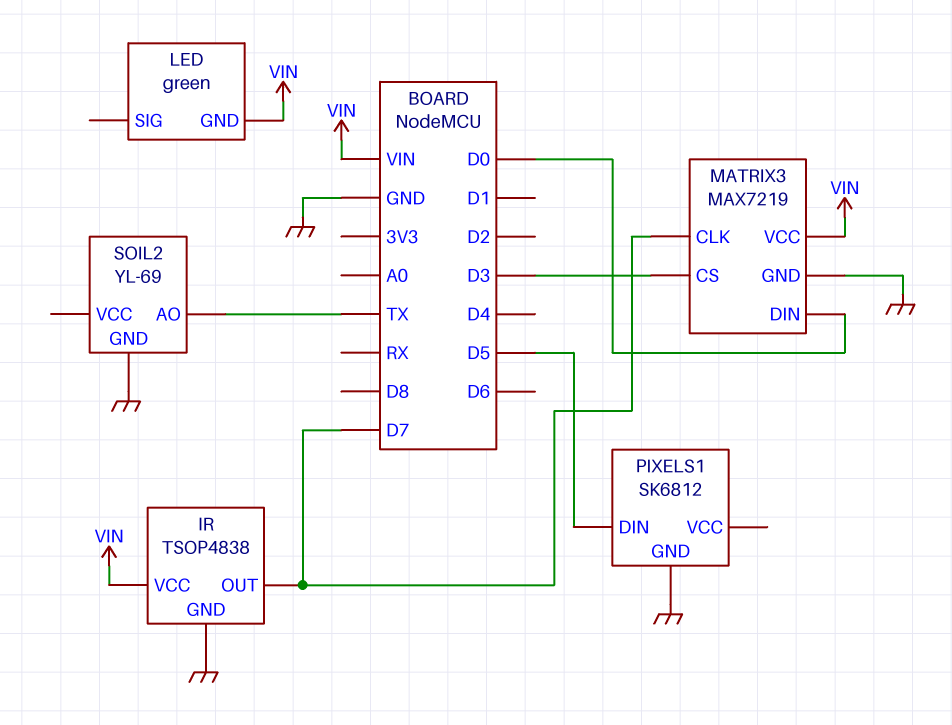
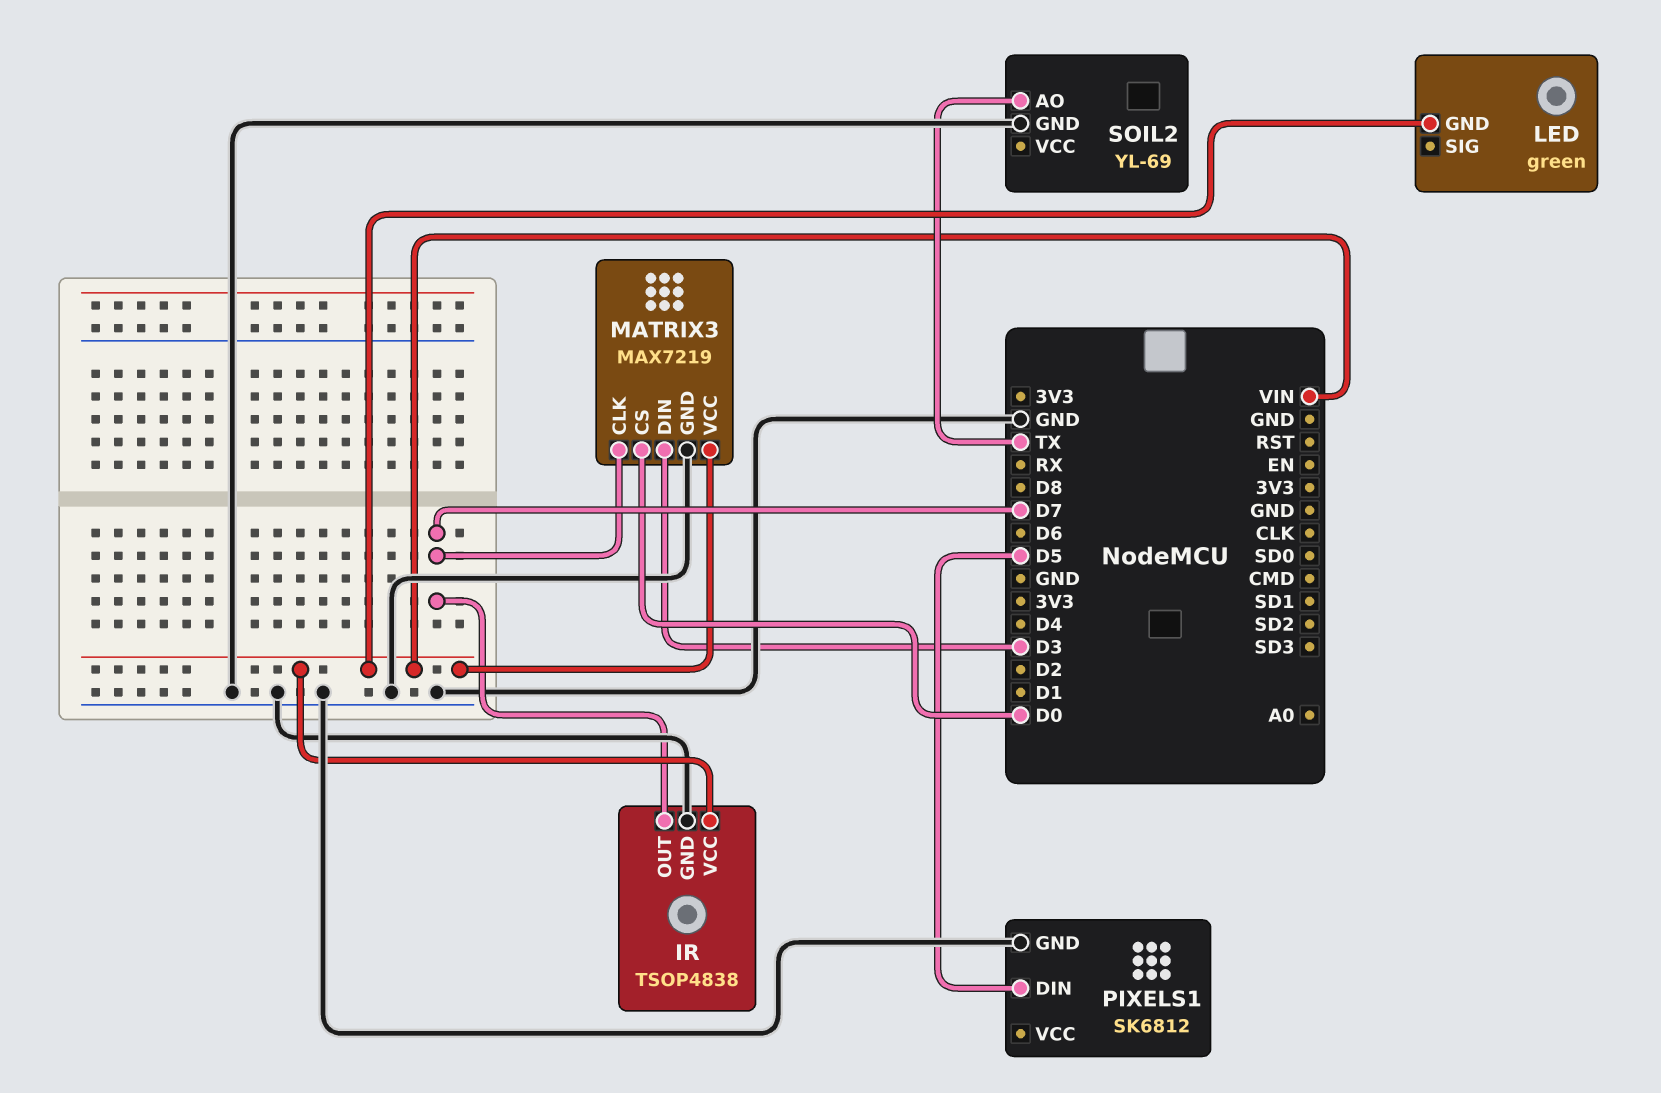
MATRIX3 pin CS: D3 -> D0
MATRIX3 pin DIN: D0 -> D3

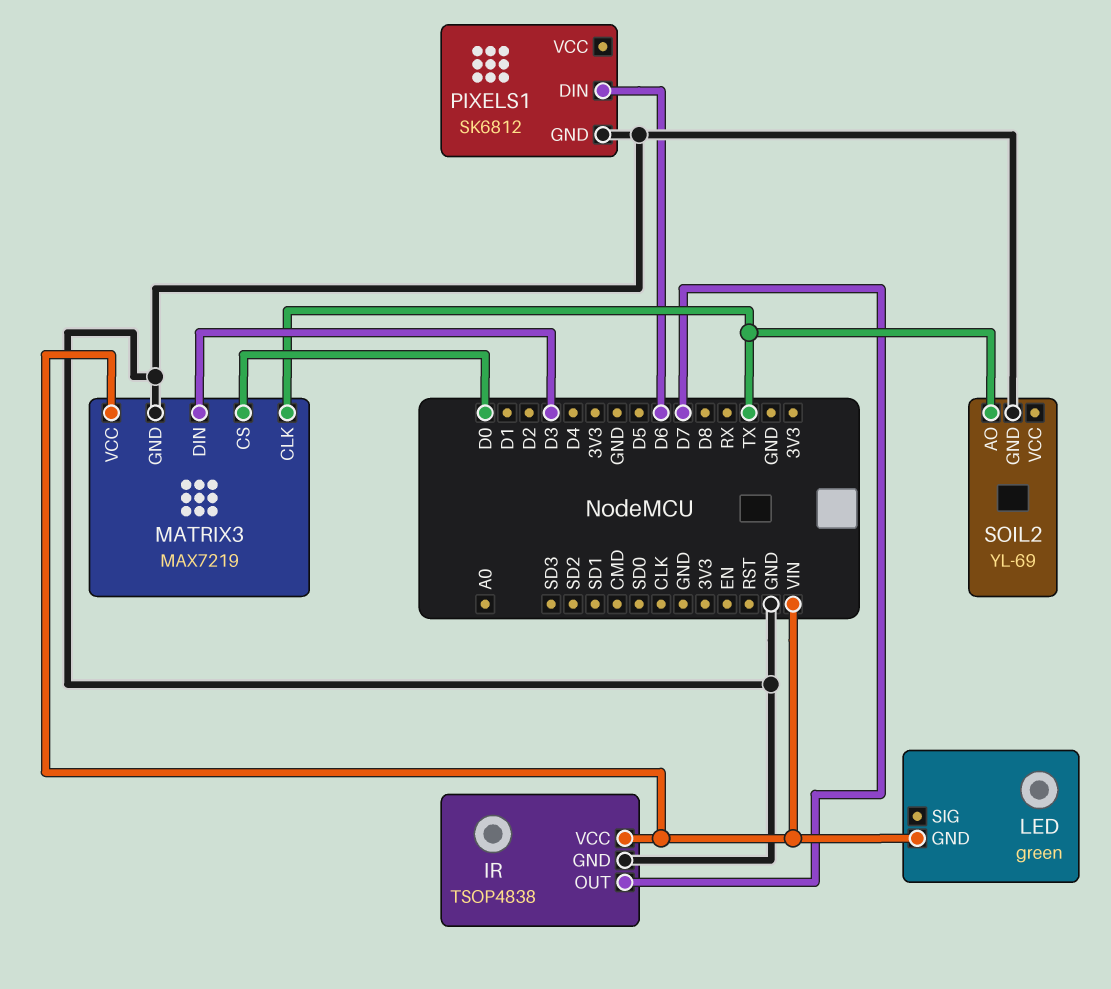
MATRIX3 pin CLK: D7 -> TX
PIXELS1 pin DIN: D5 -> D6

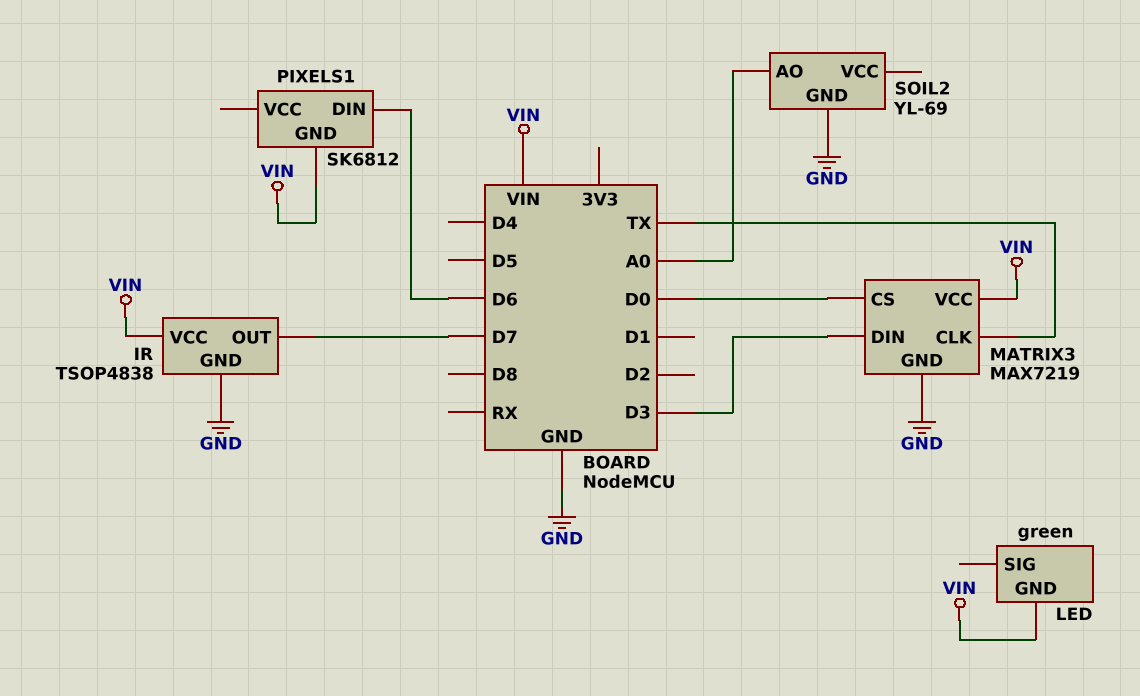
PIXELS1 pin GND: GND -> VIN
SOIL2 pin AO: TX -> A0

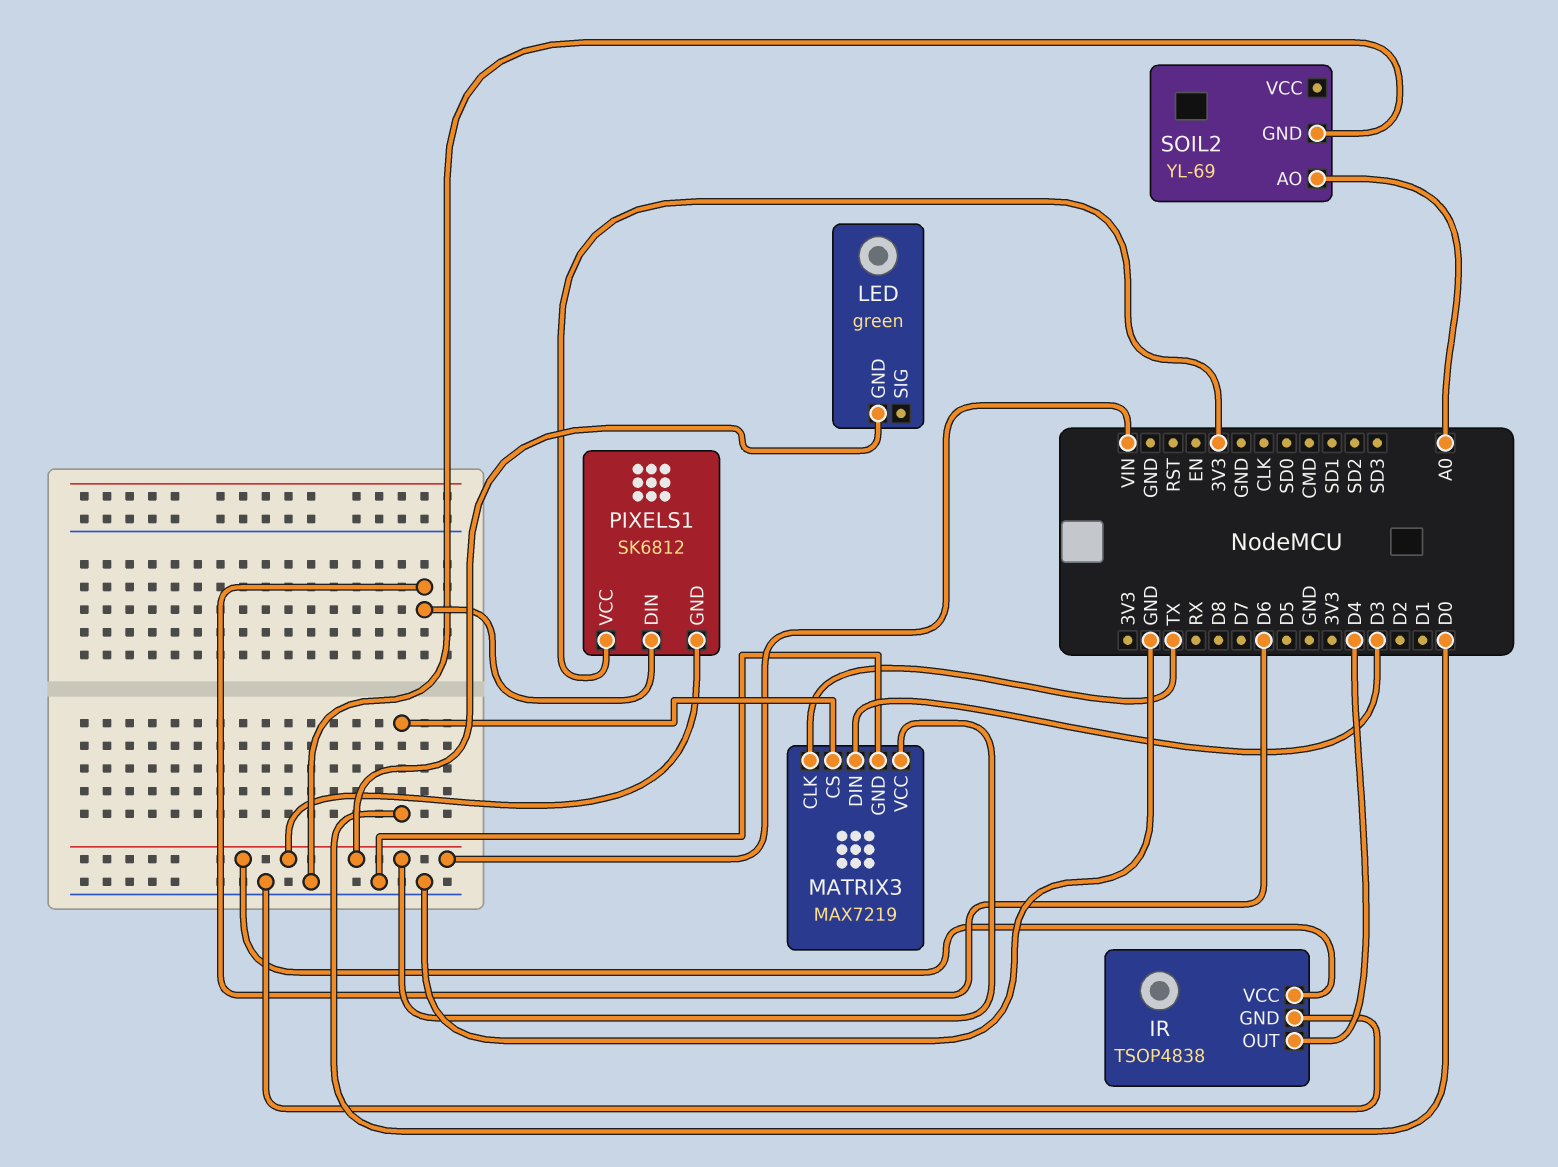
IR pin OUT: D7 -> D4
PIXELS1 pin VCC: none -> 3V3

